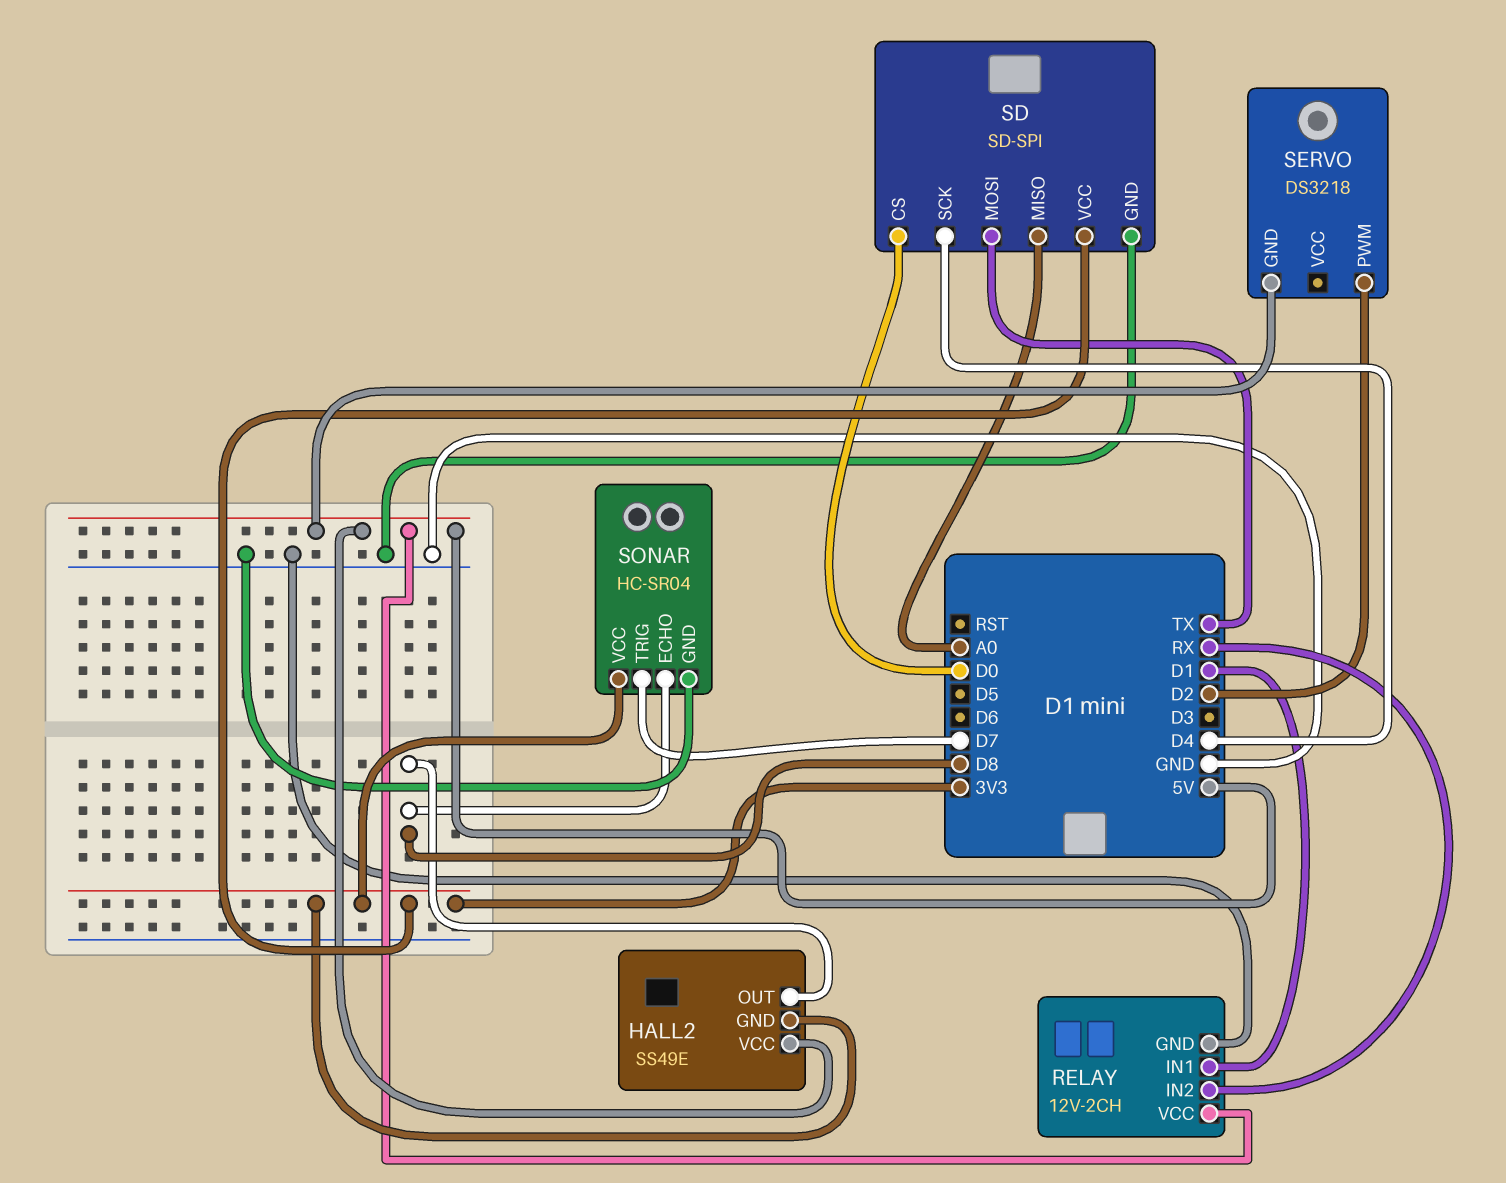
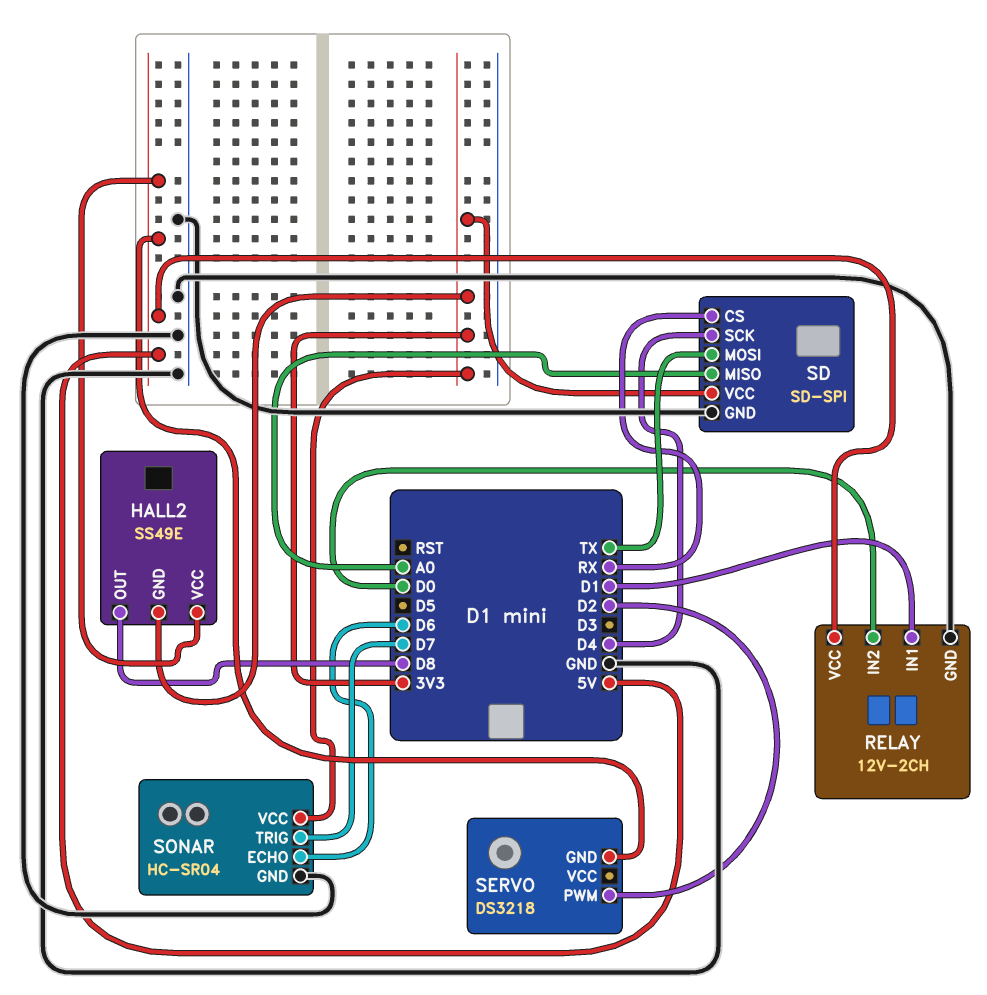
RELAY pin IN2: RX -> D0
SD pin CS: D0 -> RX
SONAR pin ECHO: D8 -> D6

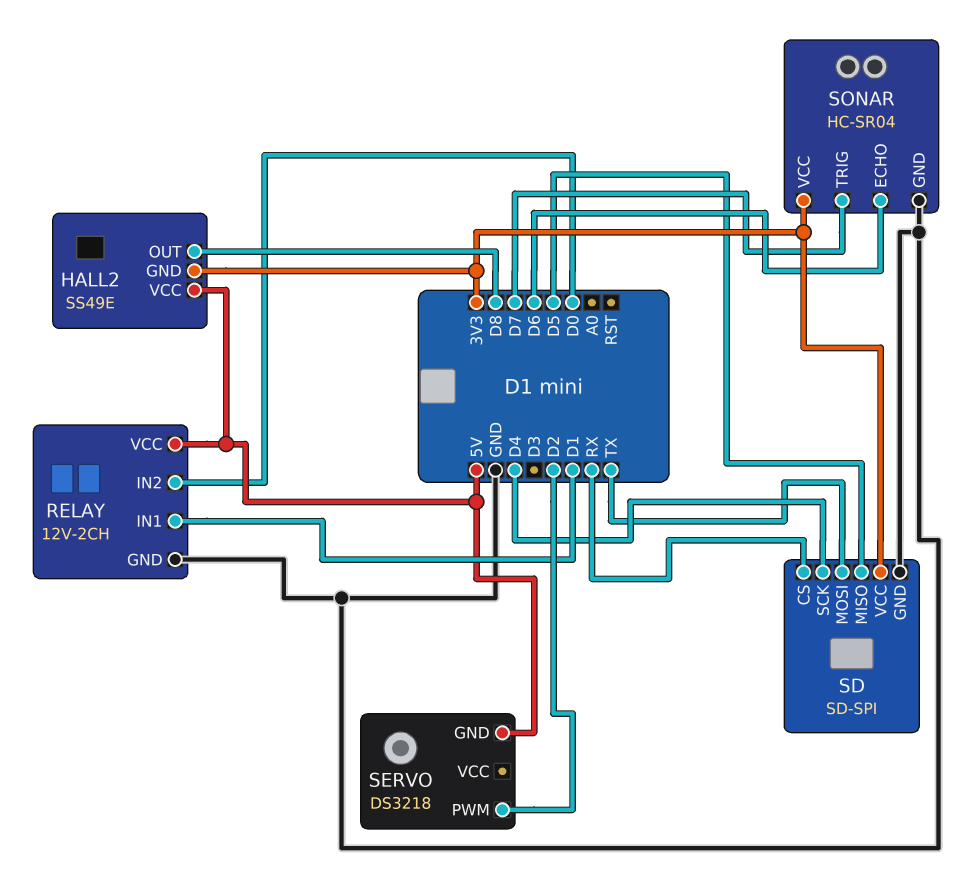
SD pin MISO: A0 -> D5

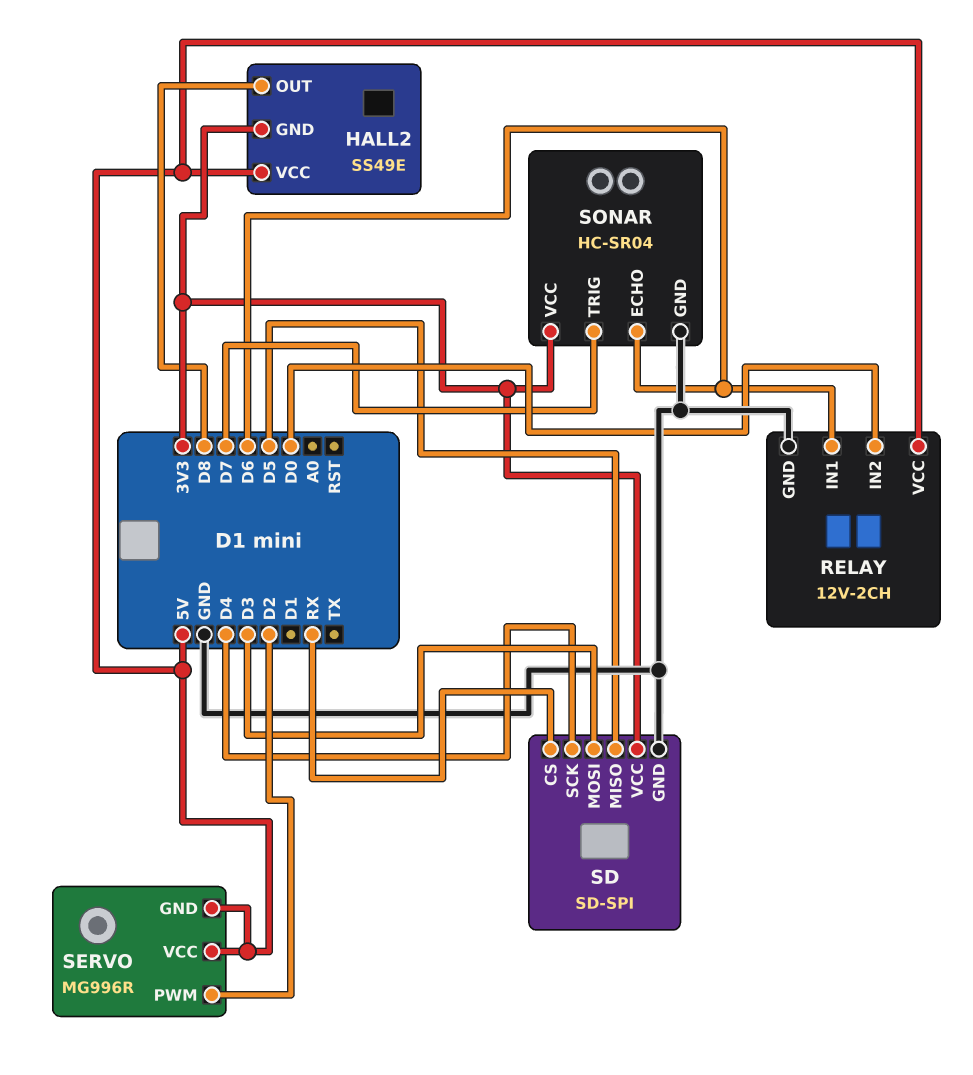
RELAY pin IN1: D1 -> D6
SD pin MOSI: TX -> D3
SERVO: DS3218 -> MG996R
SERVO pin VCC: none -> 5V

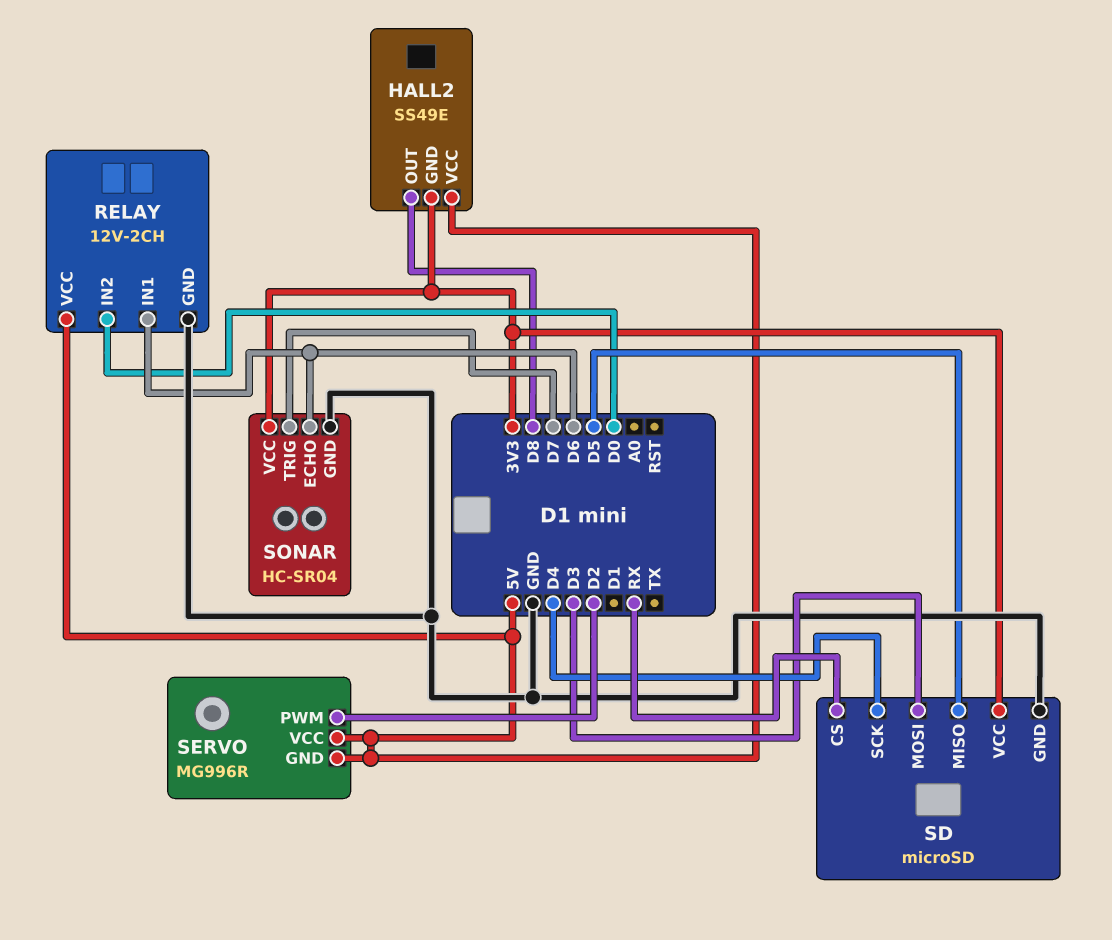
SD: SD-SPI -> microSD

